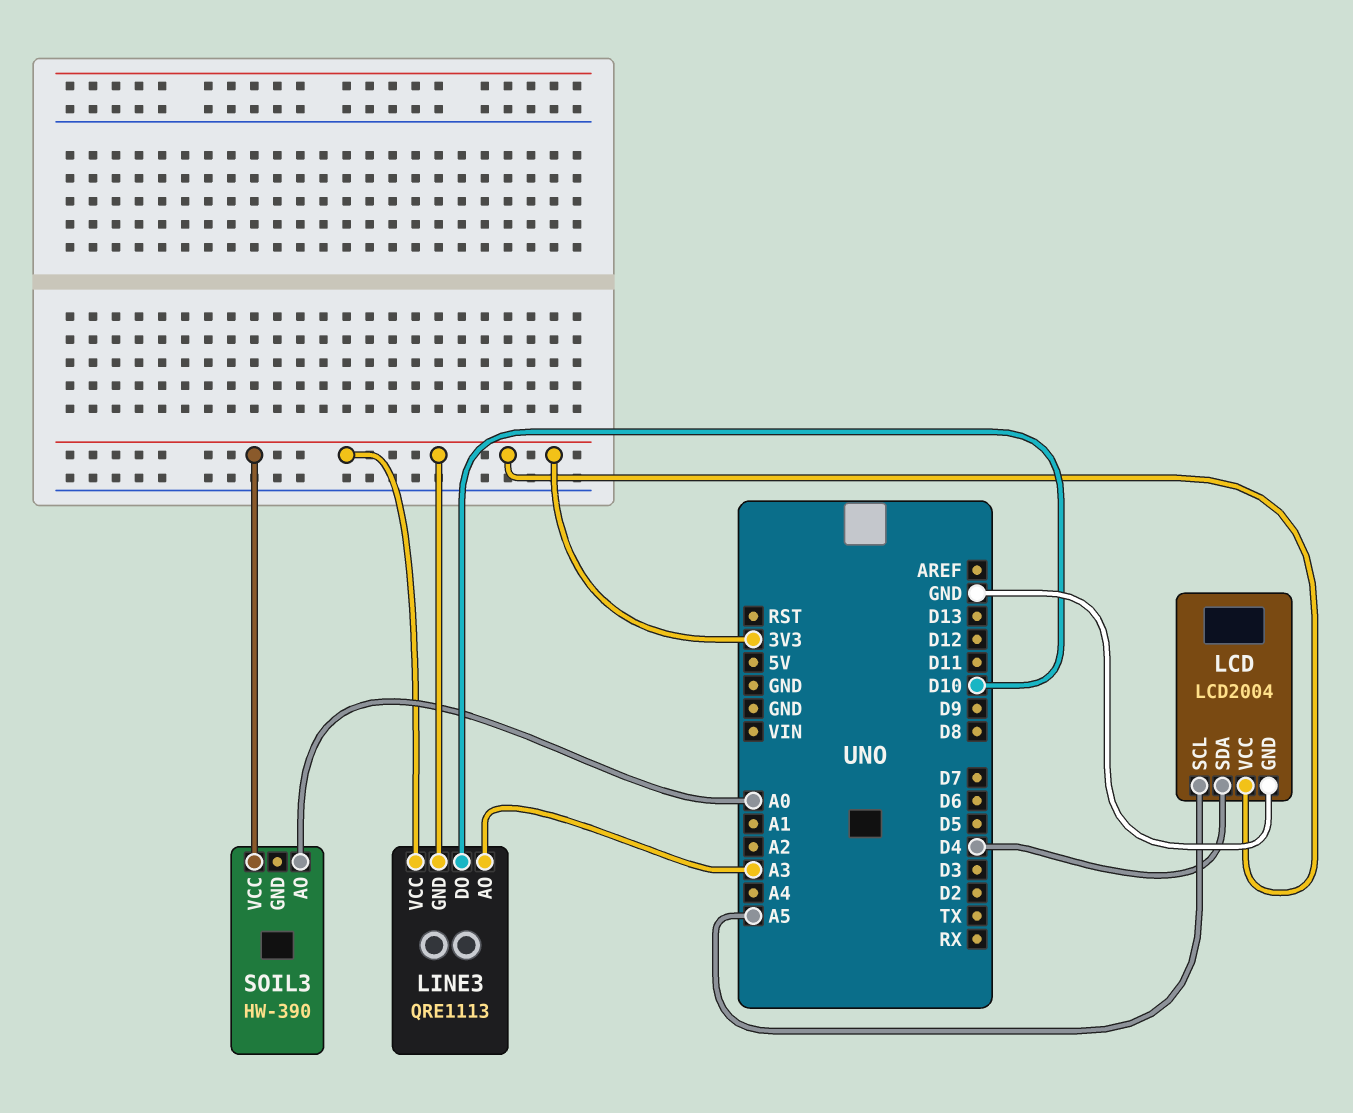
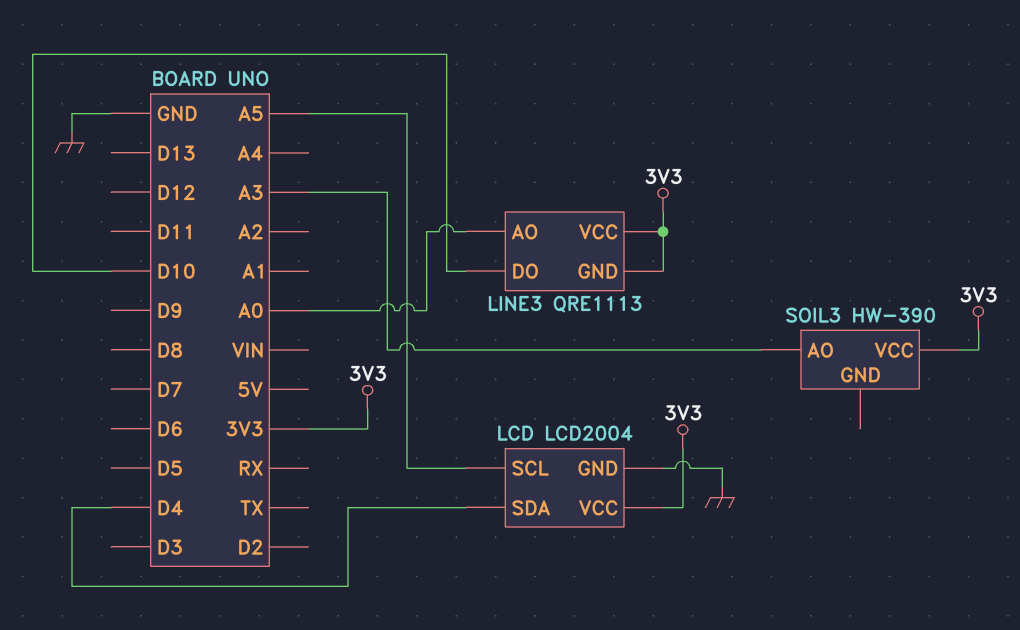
LINE3 pin AO: A3 -> A0
SOIL3 pin AO: A0 -> A3

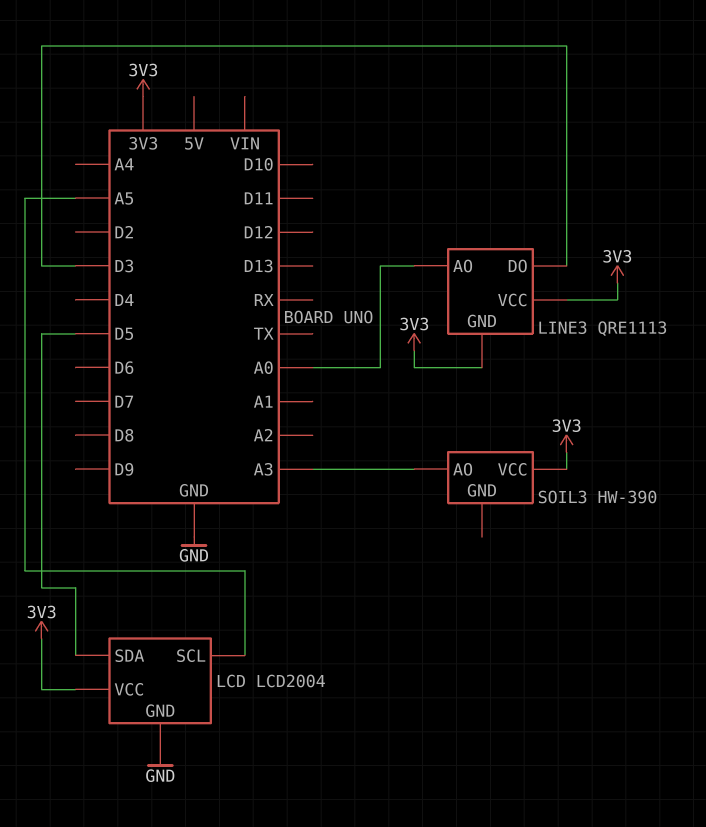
LCD pin SDA: D4 -> D5
LINE3 pin DO: D10 -> D3

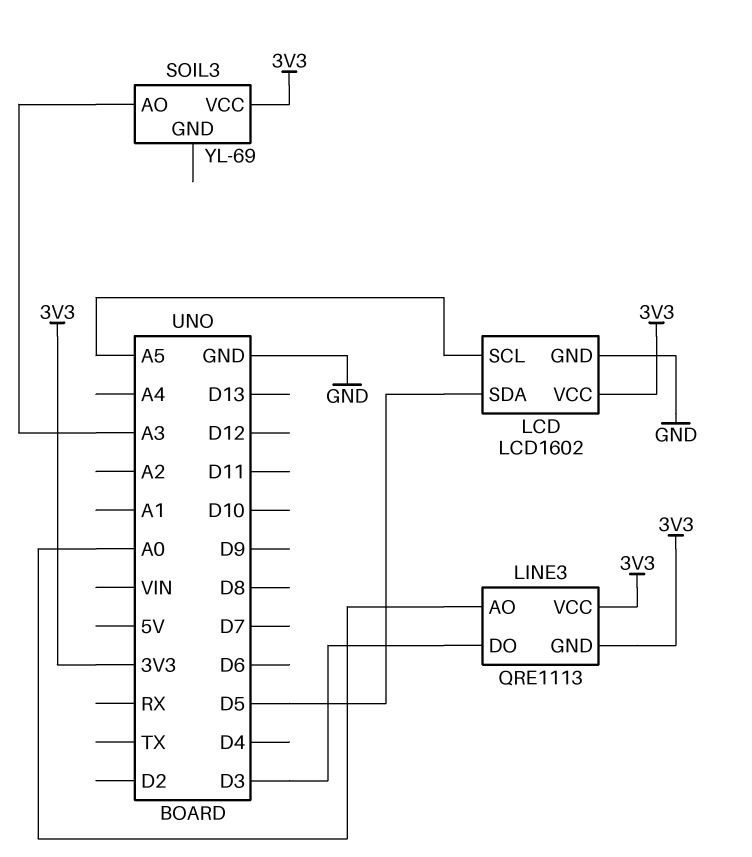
LCD: LCD2004 -> LCD1602
SOIL3: HW-390 -> YL-69

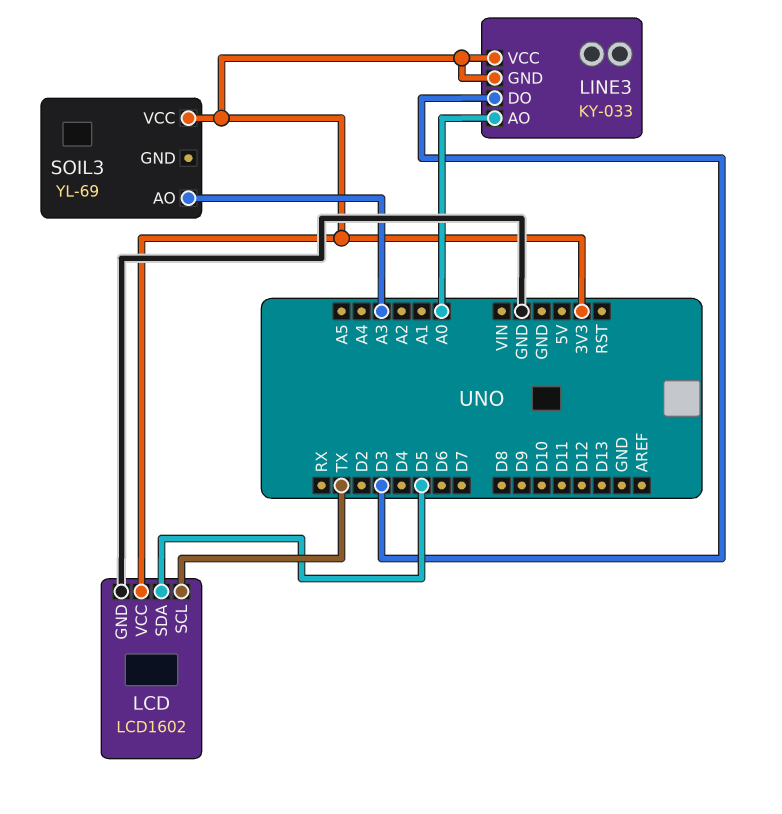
LCD pin SCL: A5 -> TX
LINE3: QRE1113 -> KY-033

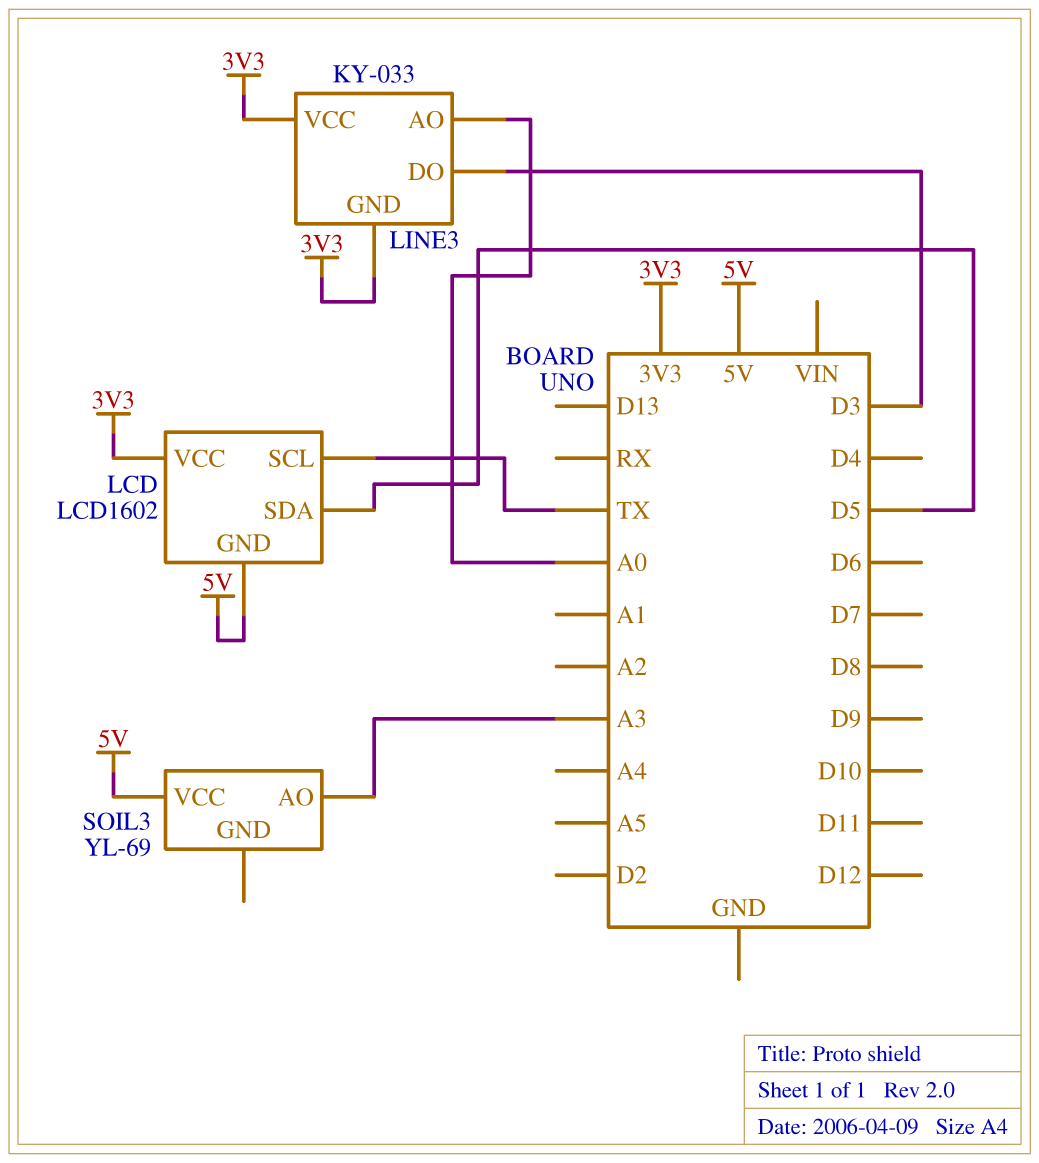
LCD pin GND: GND -> 5V
SOIL3 pin VCC: 3V3 -> 5V

